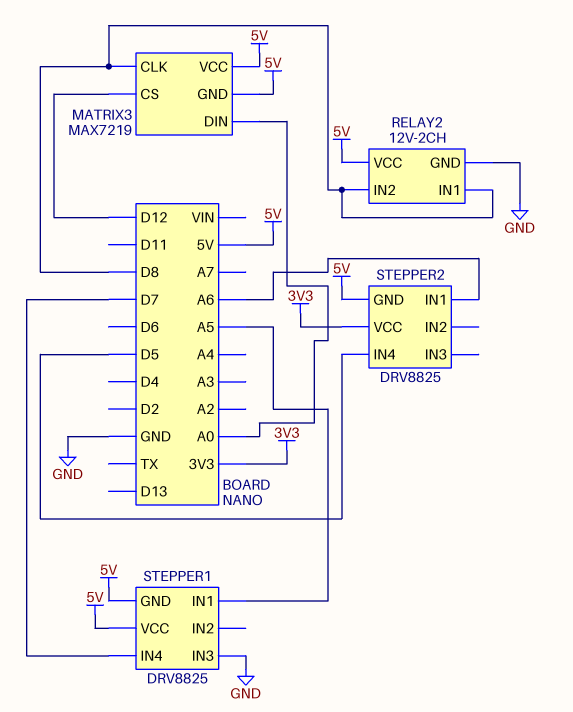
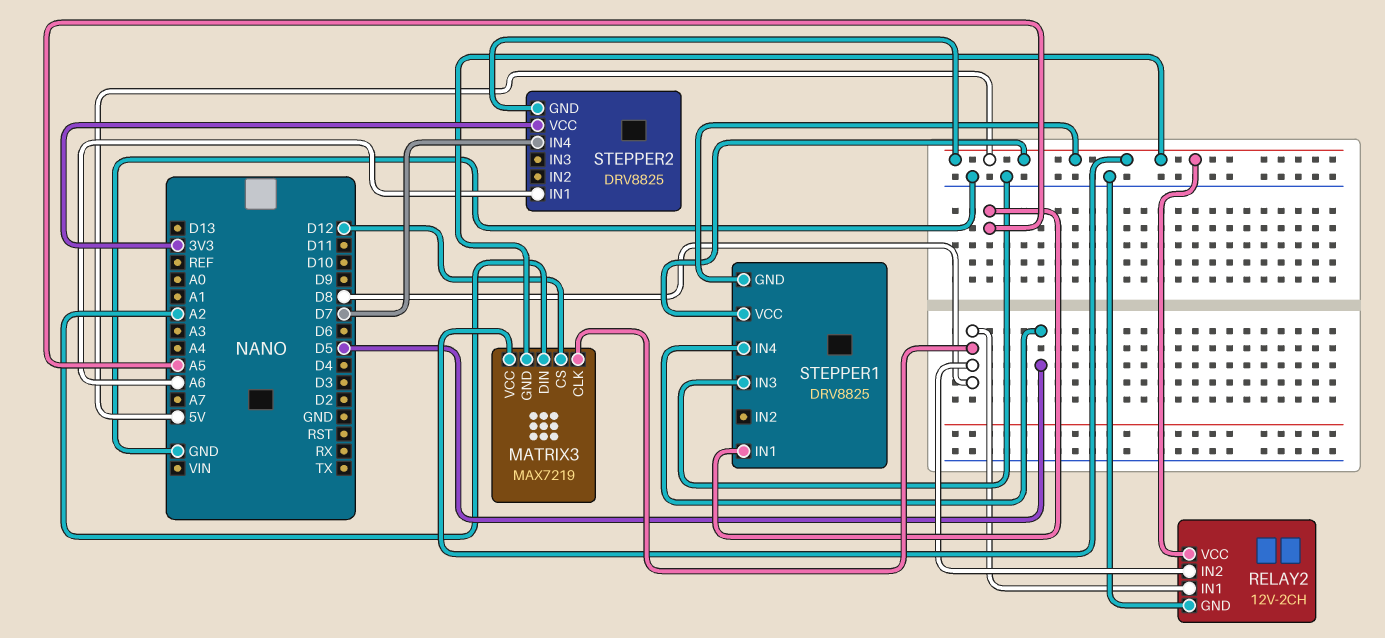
MATRIX3 pin DIN: A0 -> A2
STEPPER1 pin IN4: D7 -> D5
STEPPER2 pin IN4: D5 -> D7

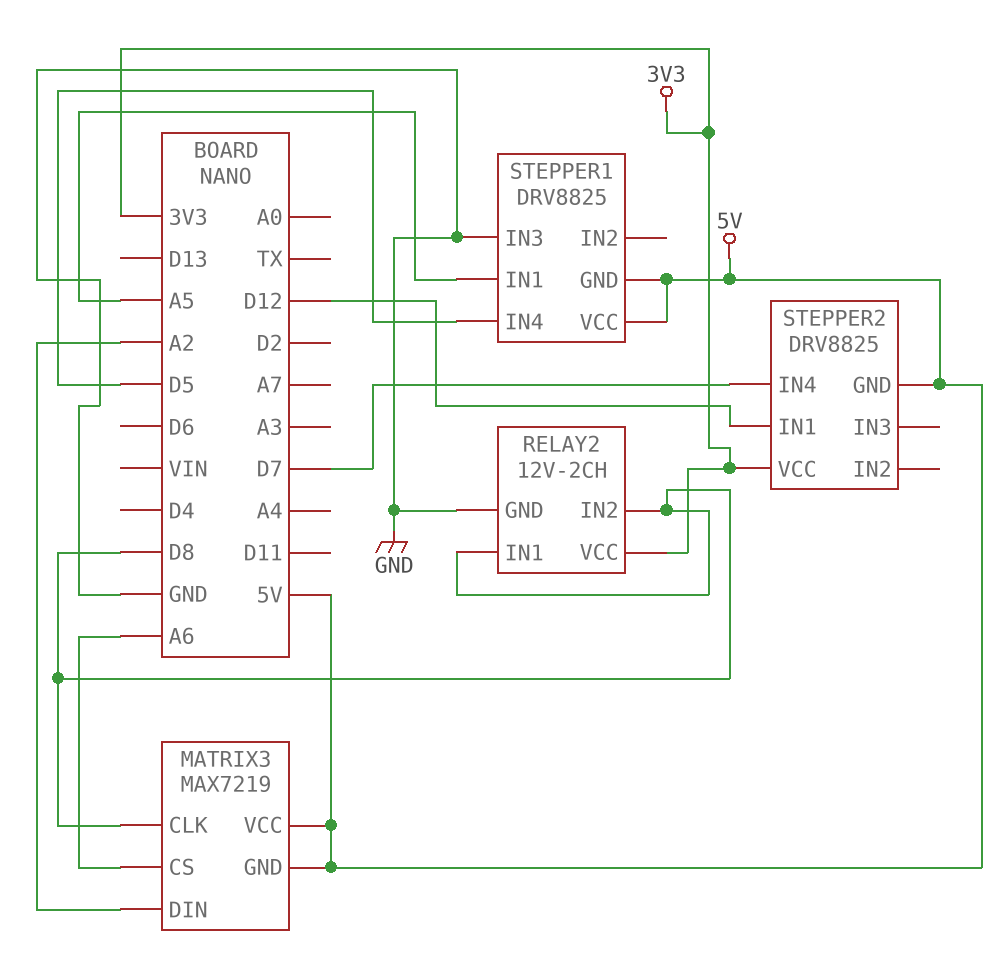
MATRIX3 pin CS: D12 -> A6
RELAY2 pin VCC: 5V -> 3V3
STEPPER2 pin IN1: A6 -> D12

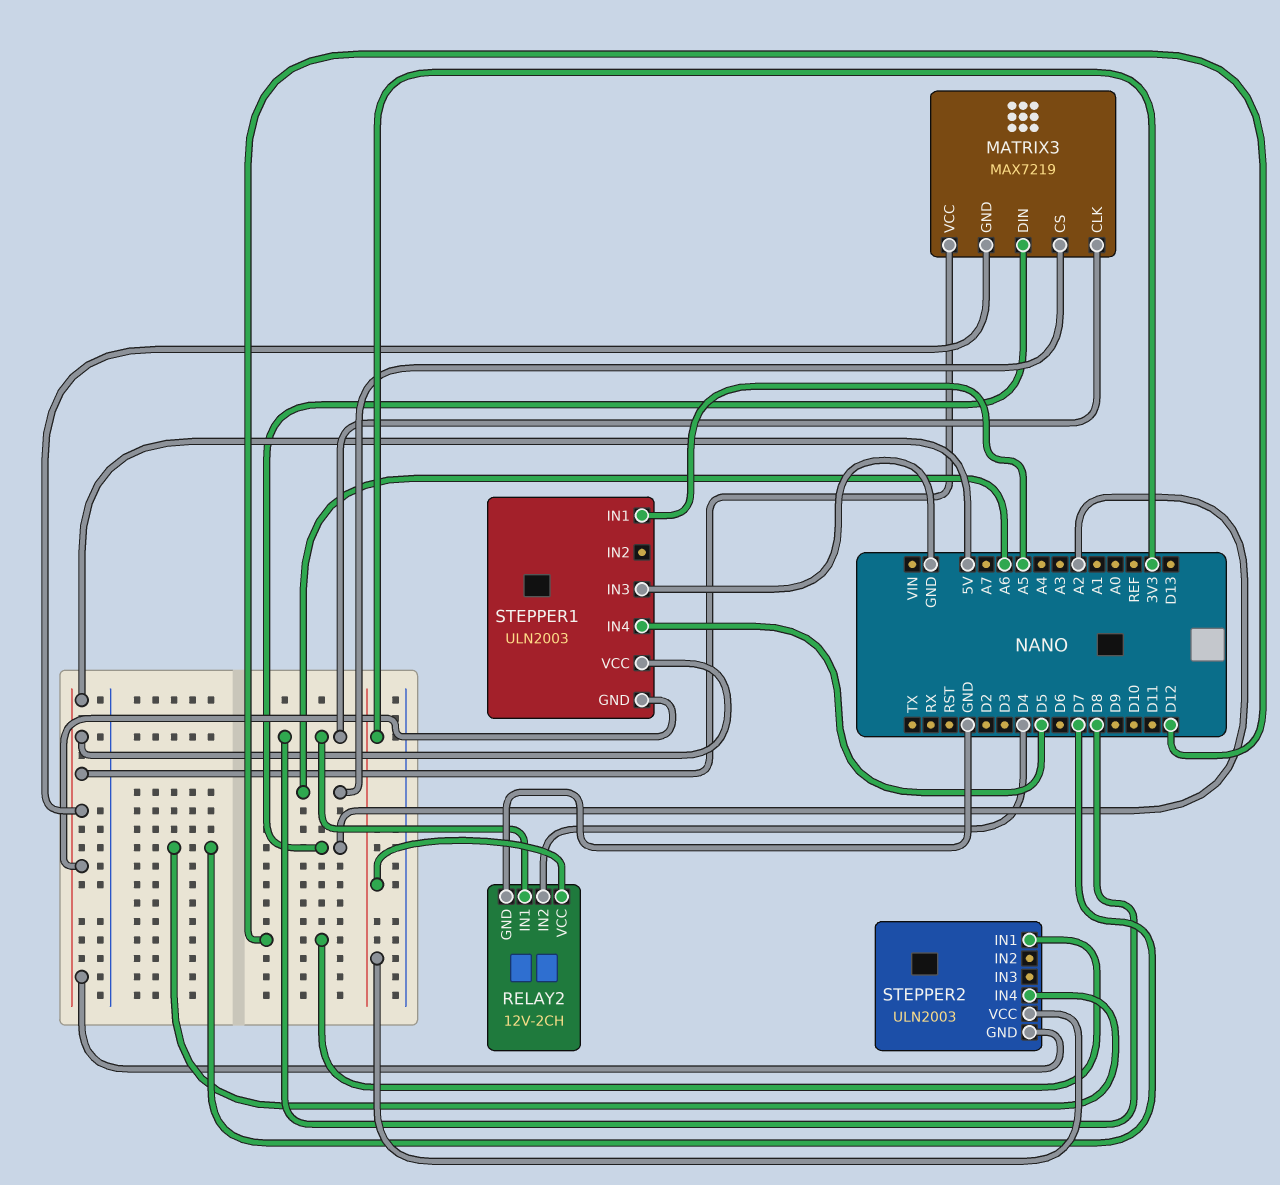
RELAY2 pin IN2: D8 -> D4
STEPPER1: DRV8825 -> ULN2003
STEPPER2: DRV8825 -> ULN2003

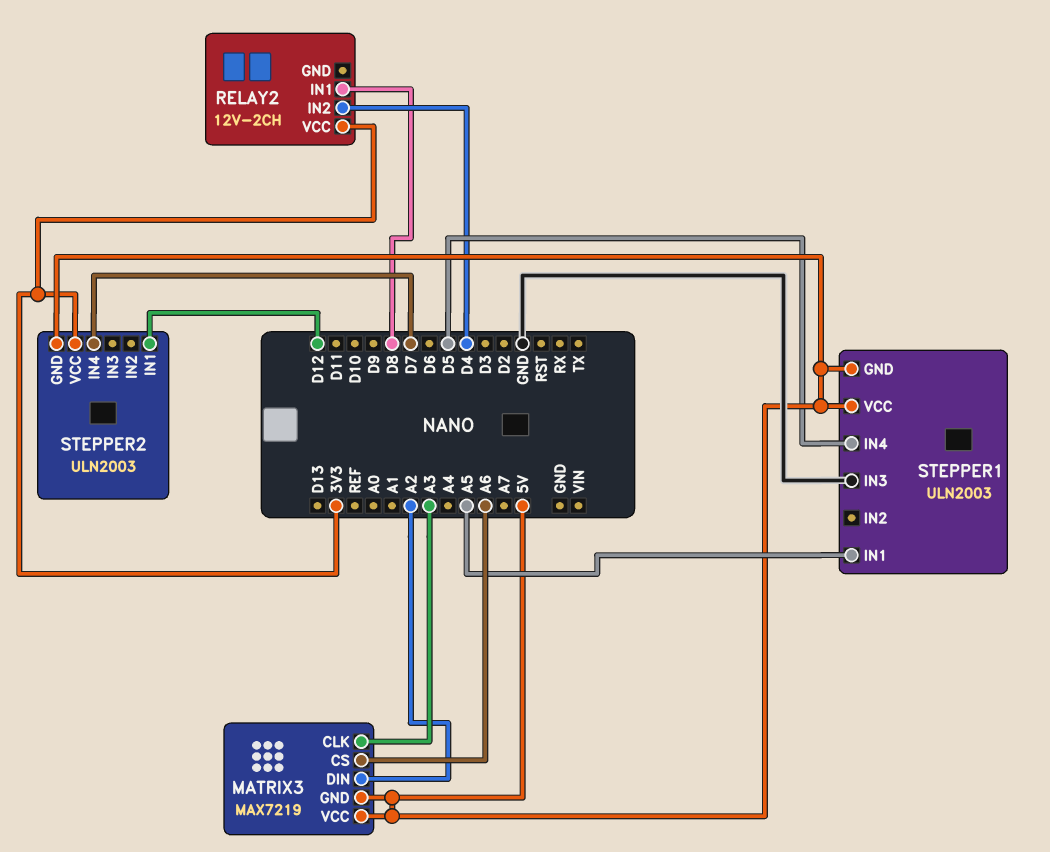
MATRIX3 pin CLK: D8 -> A3
RELAY2 pin GND: GND -> none

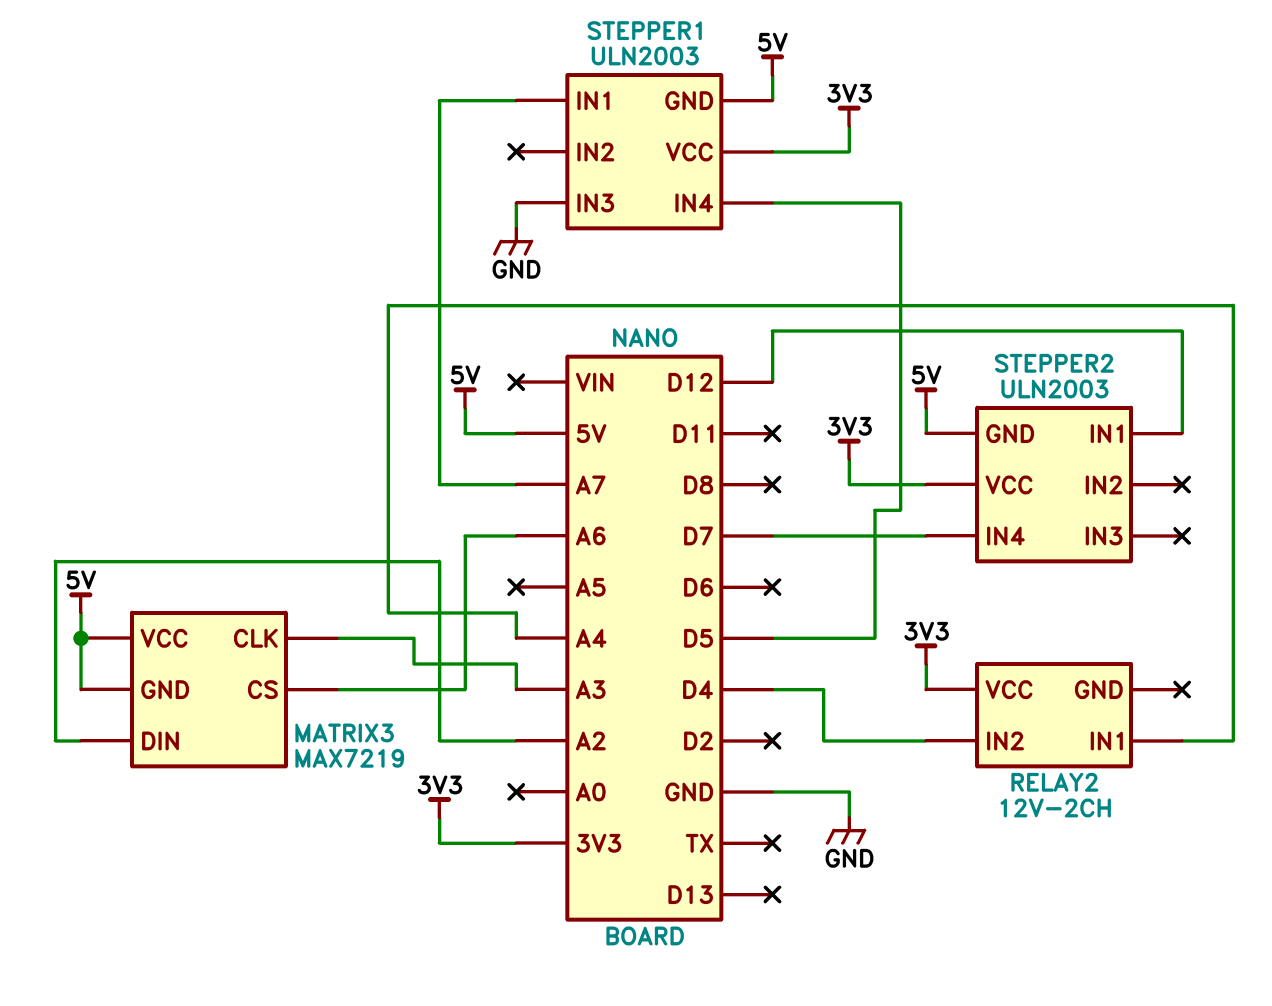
RELAY2 pin IN1: D8 -> A4
STEPPER1 pin IN1: A5 -> A7
STEPPER1 pin VCC: 5V -> 3V3

